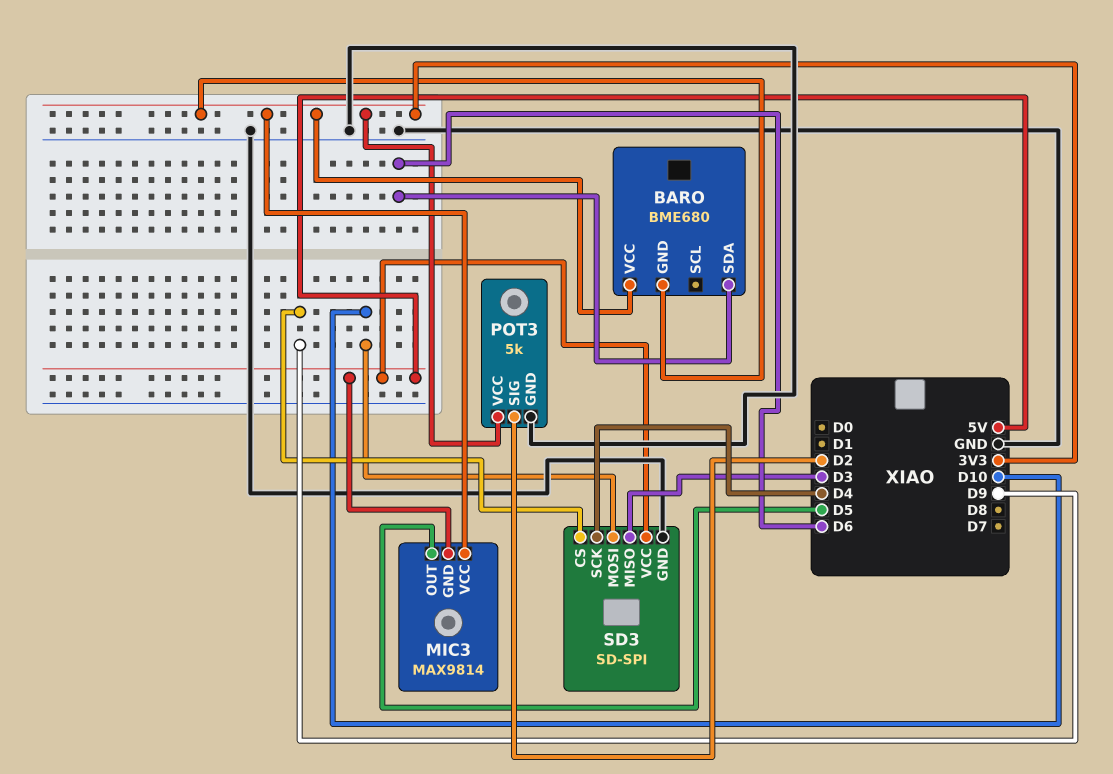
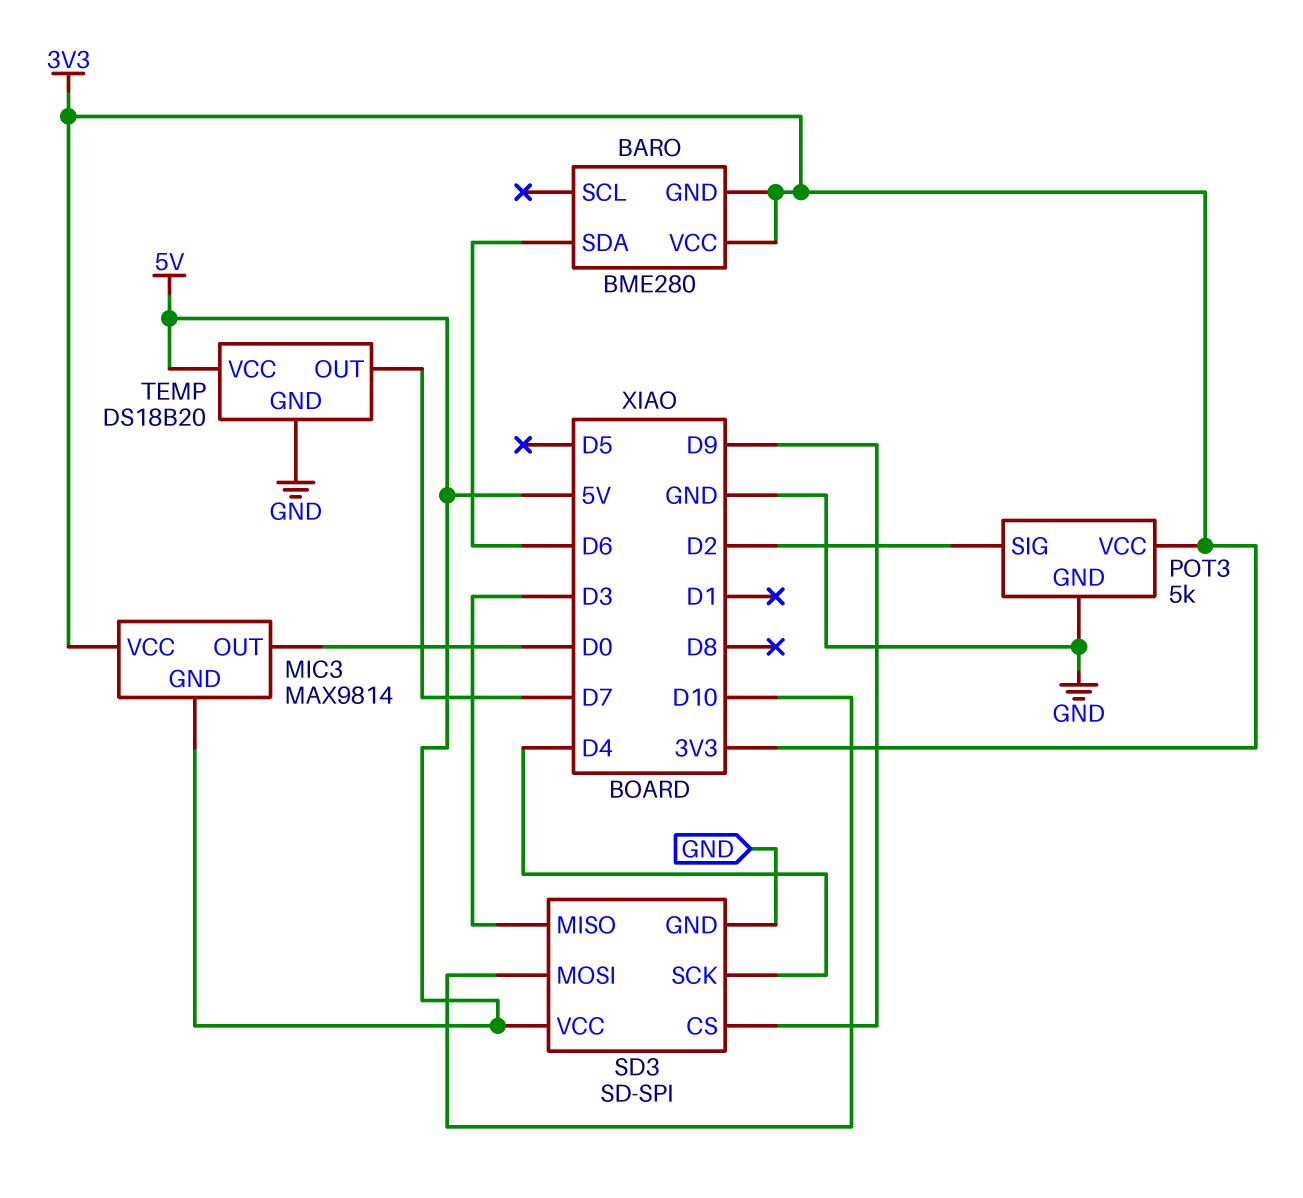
BARO: BME680 -> BME280
MIC3 pin OUT: D5 -> D0
TEMP: none -> DS18B20
TEMP pin GND: none -> GND
TEMP pin OUT: none -> D7
TEMP pin VCC: none -> 5V

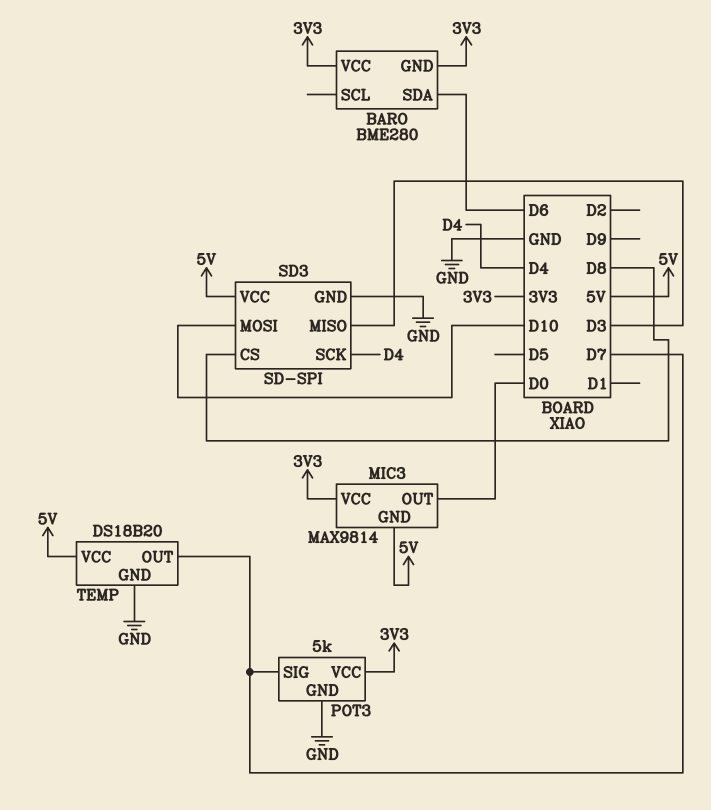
POT3 pin SIG: D2 -> D7
SD3 pin CS: D9 -> D8

